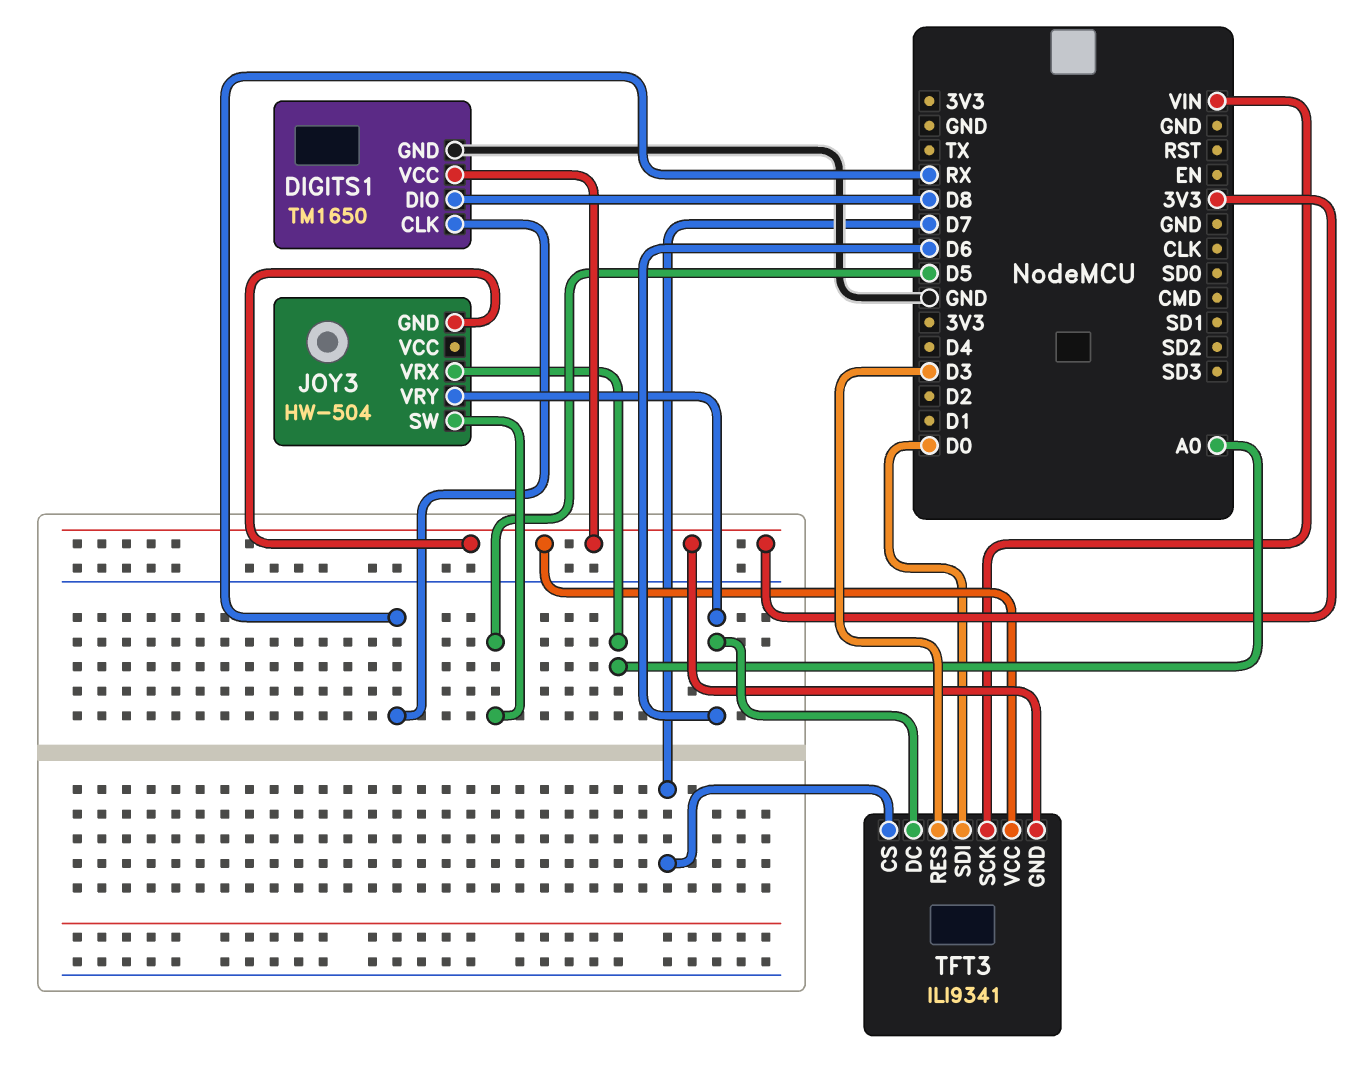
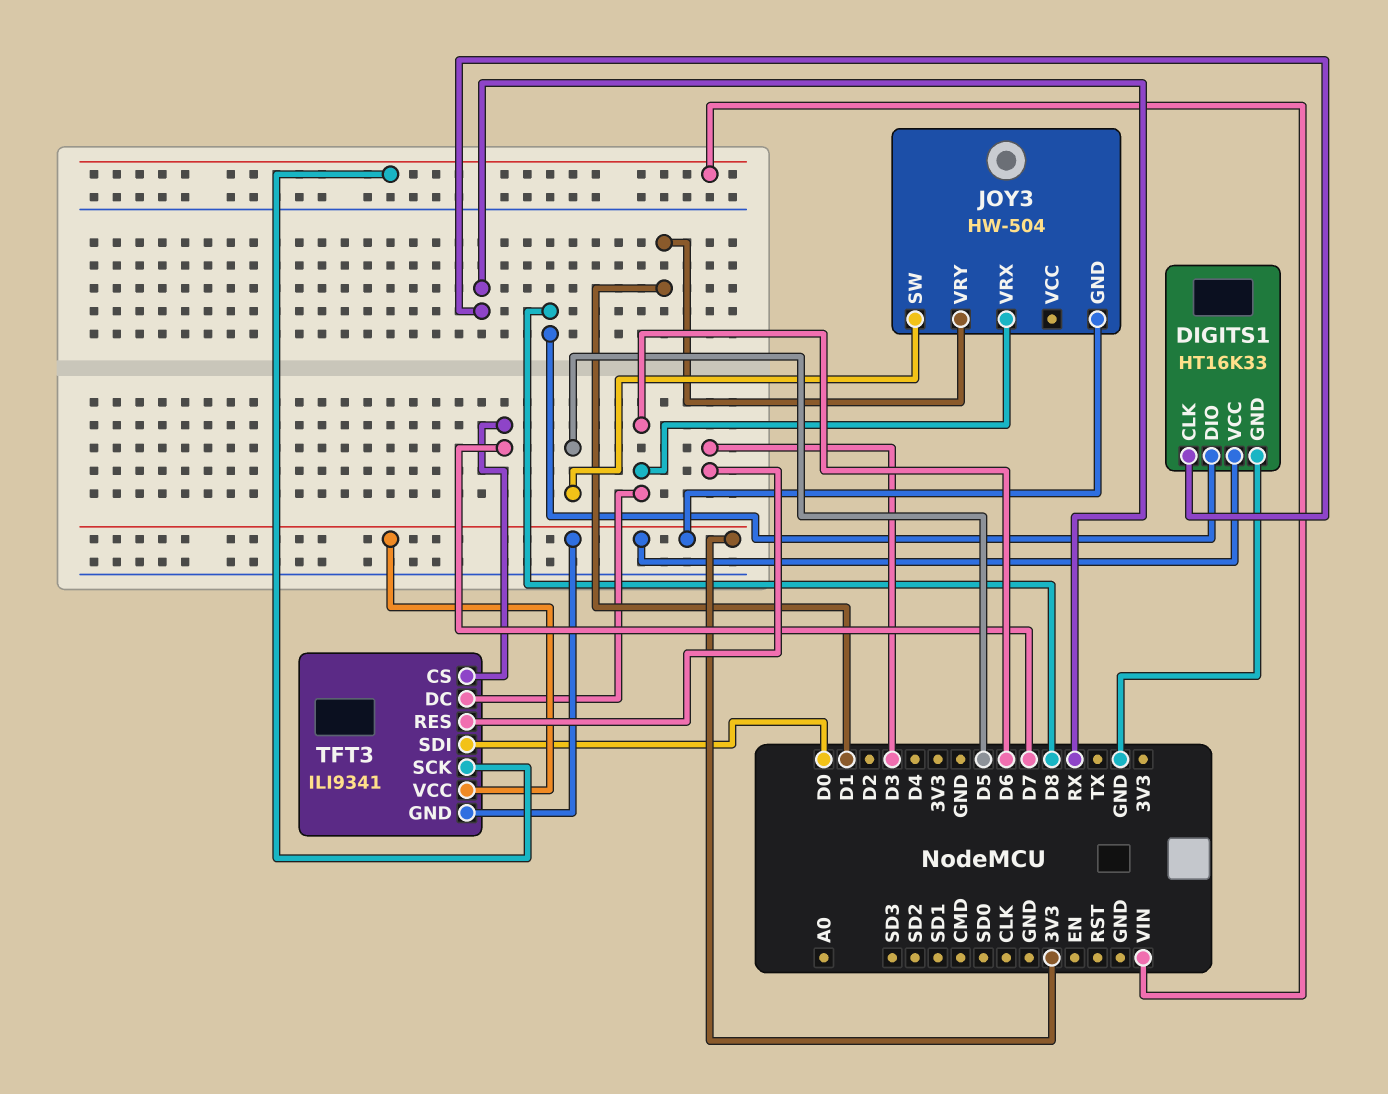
DIGITS1: TM1650 -> HT16K33
JOY3 pin VRX: A0 -> D6
JOY3 pin VRY: D6 -> D1

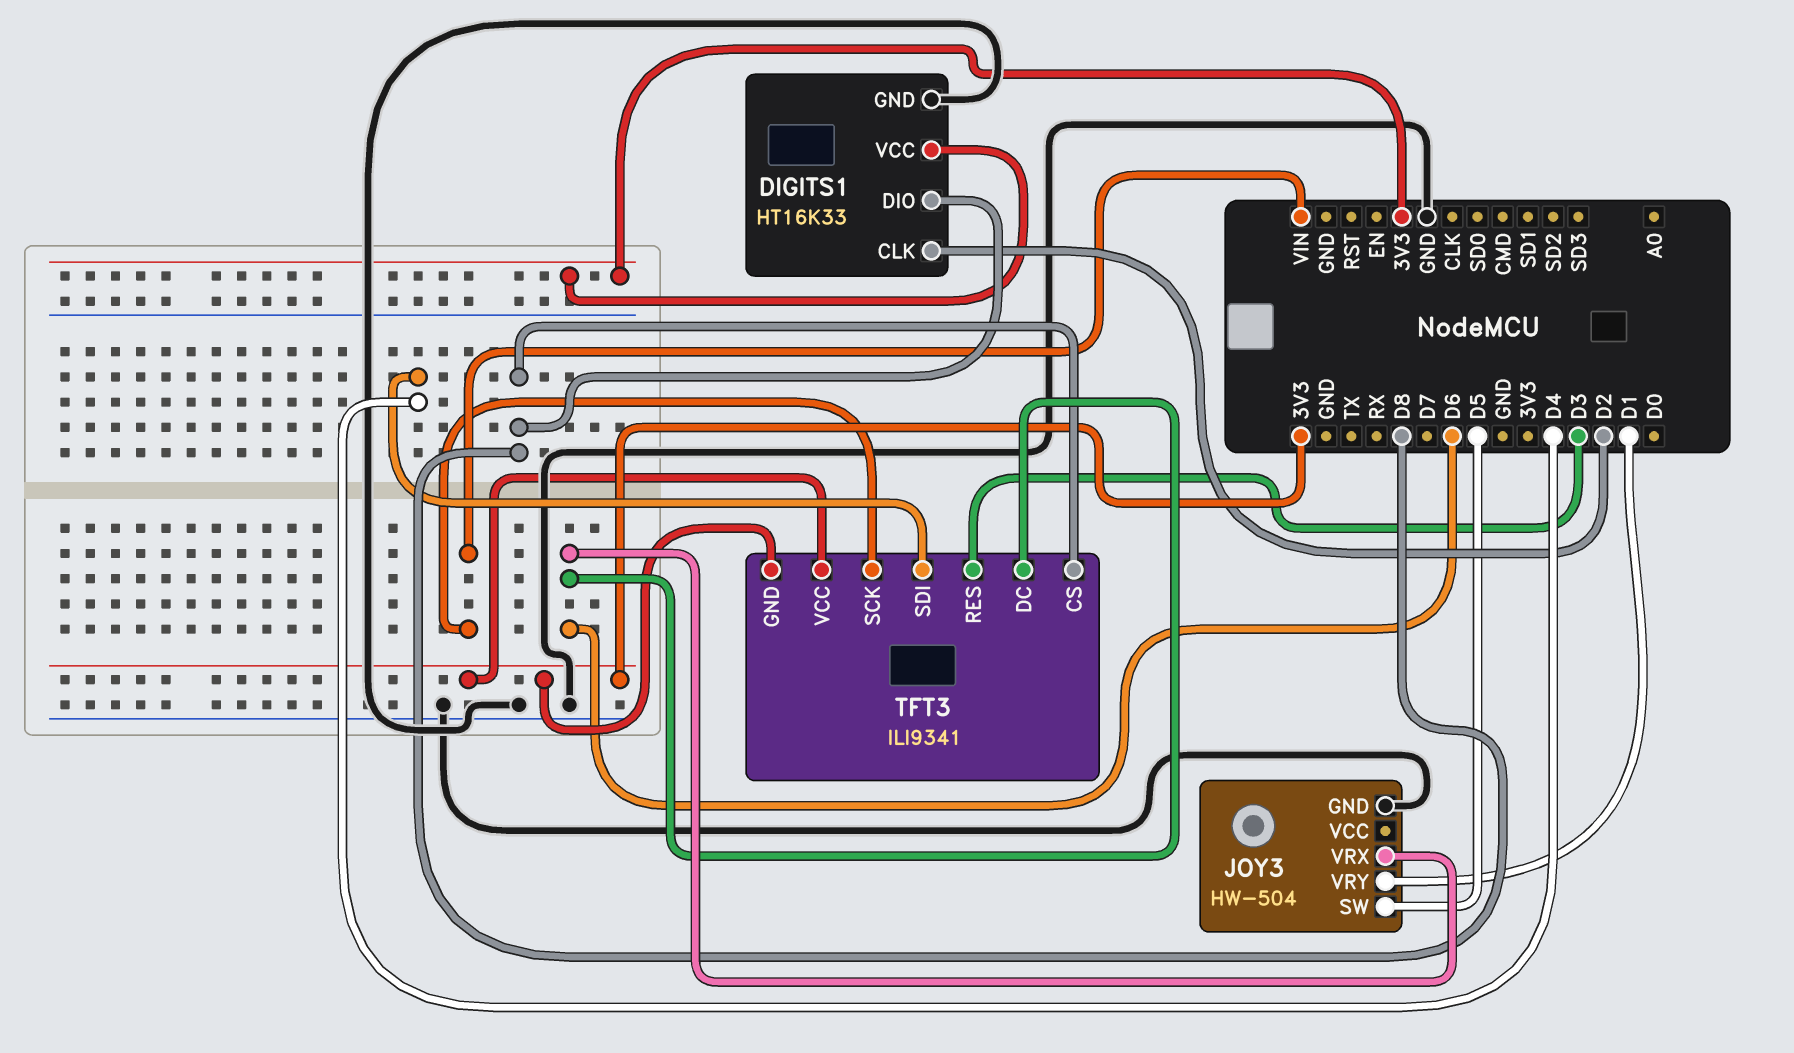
DIGITS1 pin CLK: RX -> D2
JOY3 pin GND: 3V3 -> GND
TFT3 pin CS: D7 -> D8
TFT3 pin SDI: D0 -> D4

